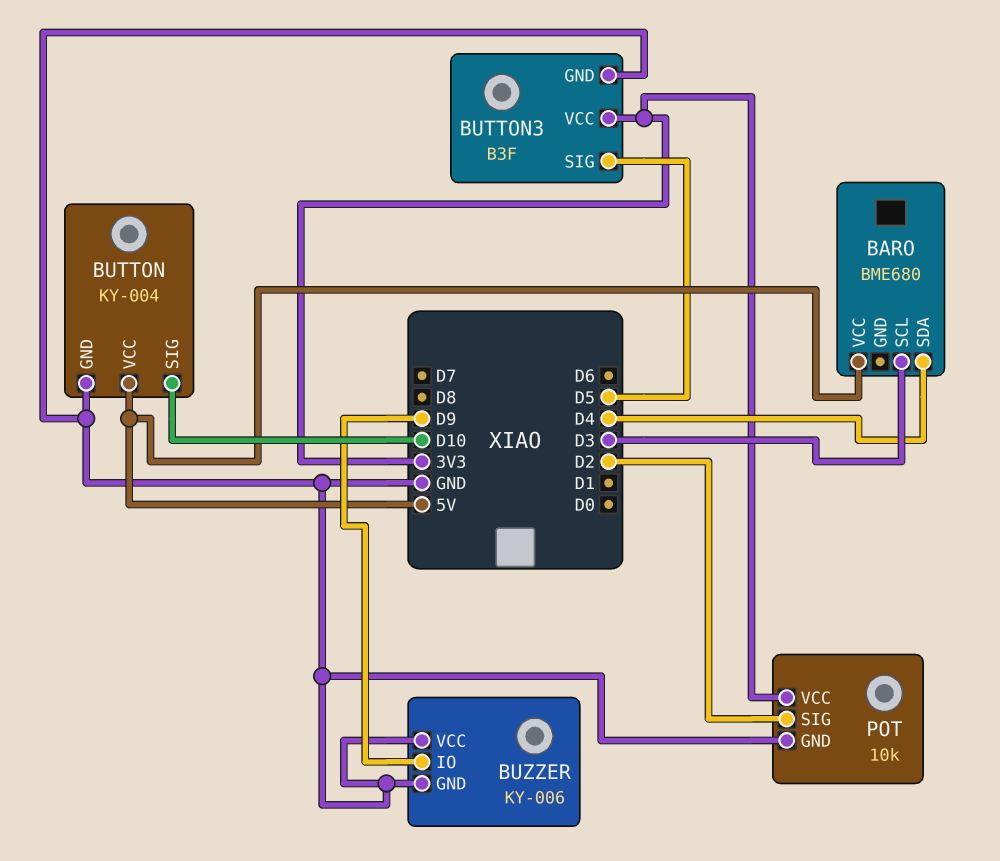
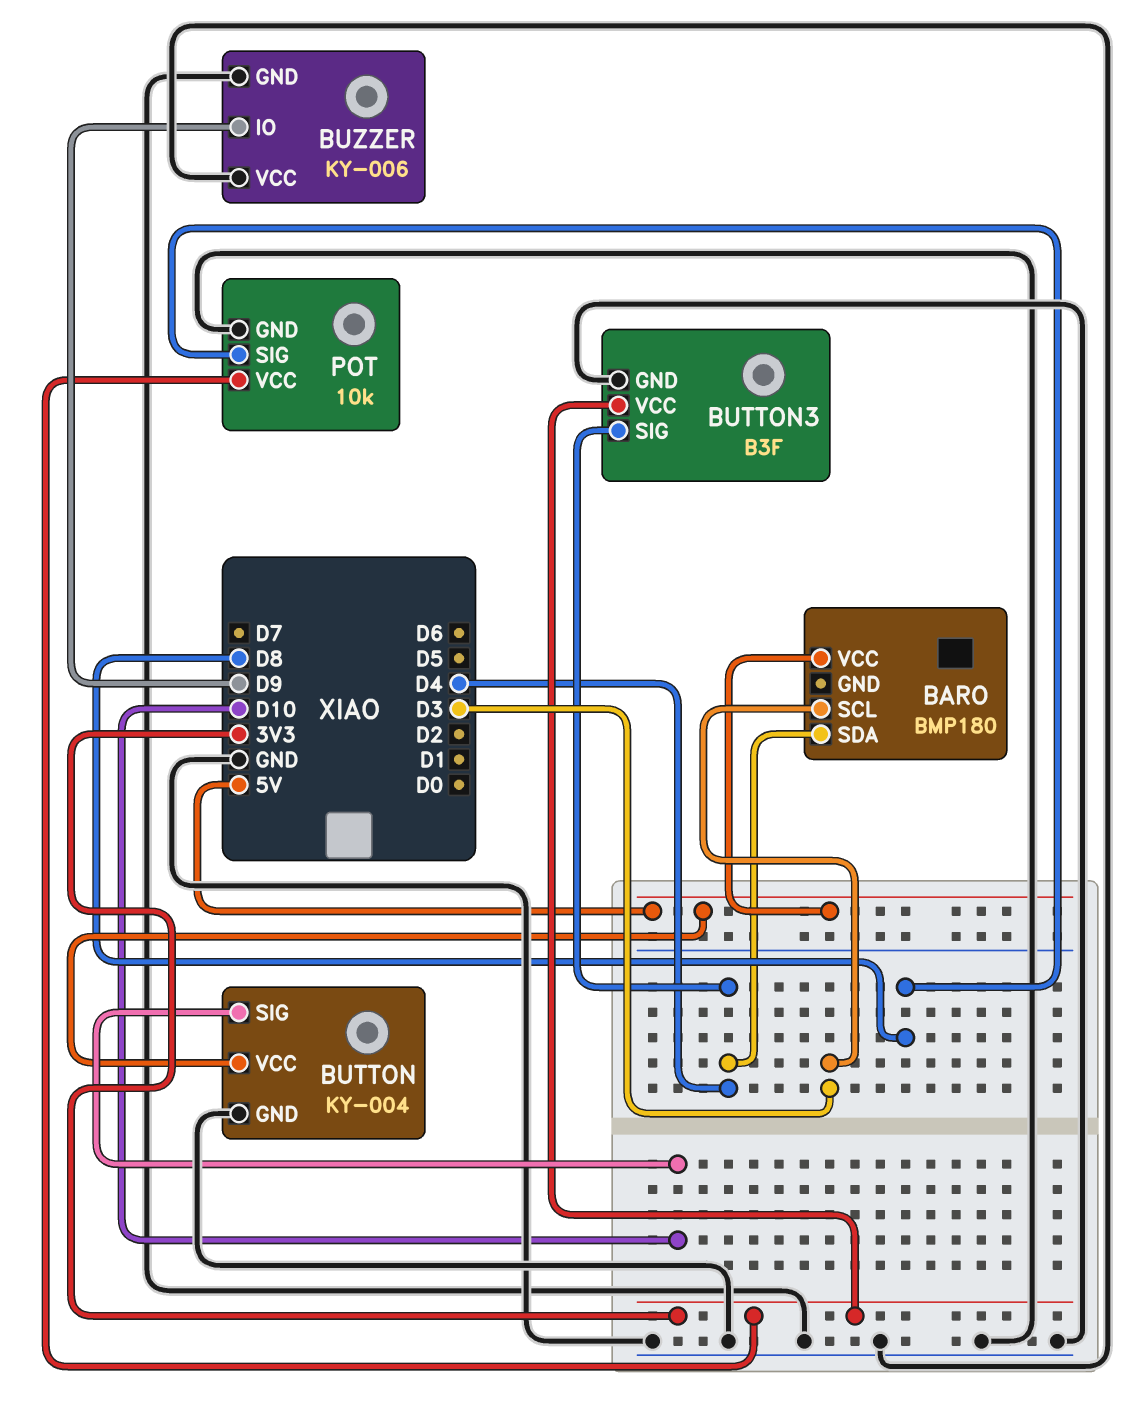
BARO: BME680 -> BMP180
BUTTON3 pin SIG: D5 -> D4
POT pin SIG: D2 -> D8

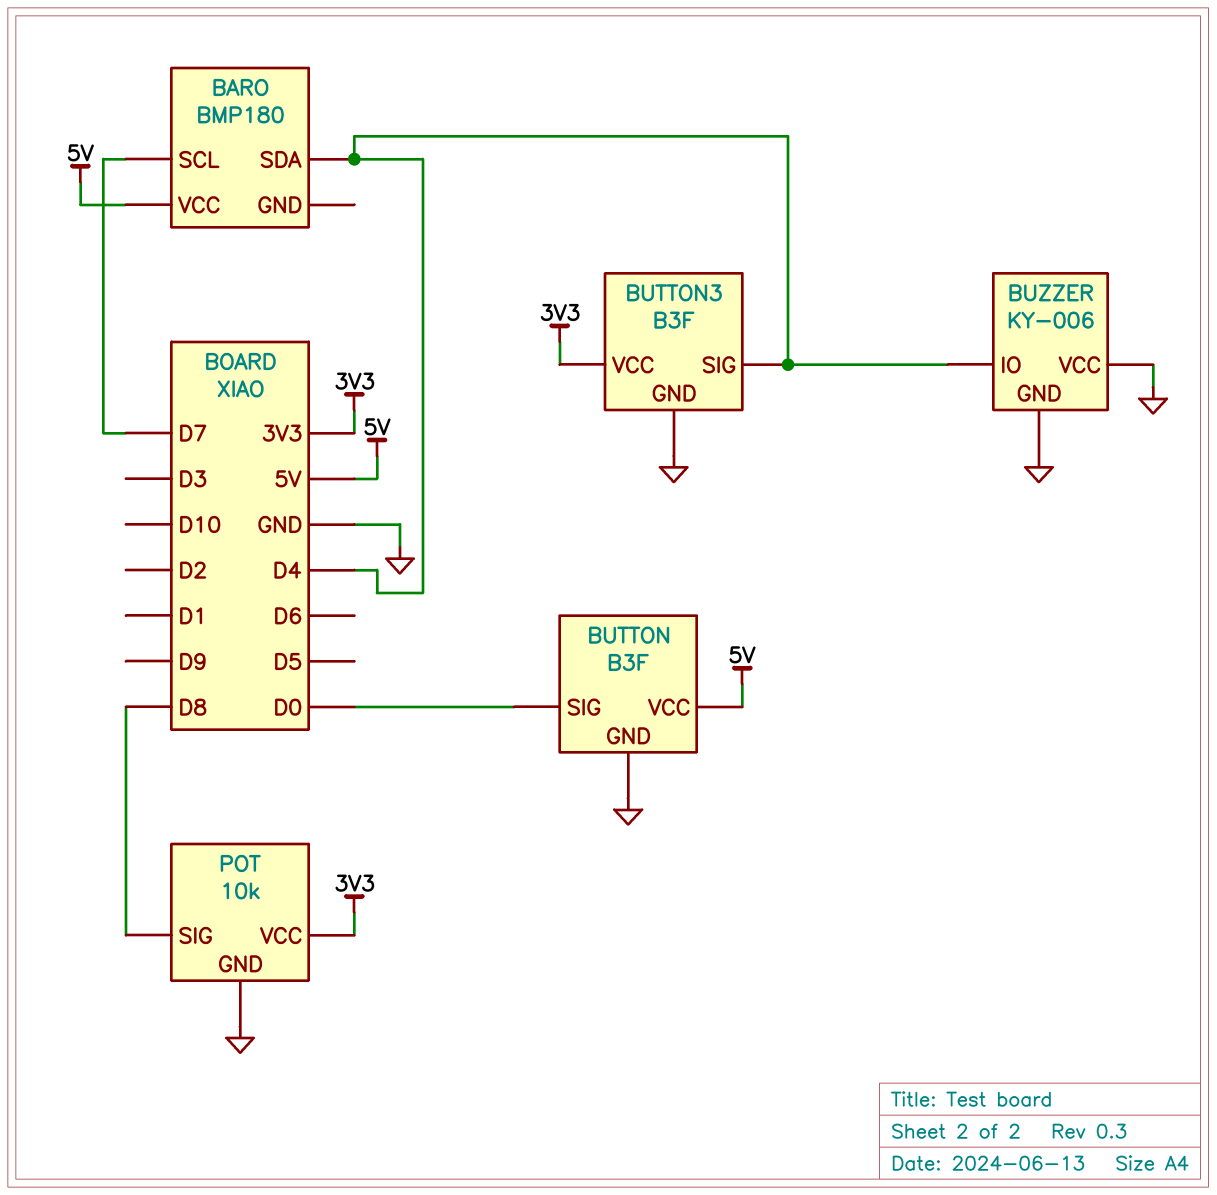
BARO pin SCL: D3 -> D7
BUTTON: KY-004 -> B3F
BUTTON pin SIG: D10 -> D0
BUZZER pin IO: D9 -> D4

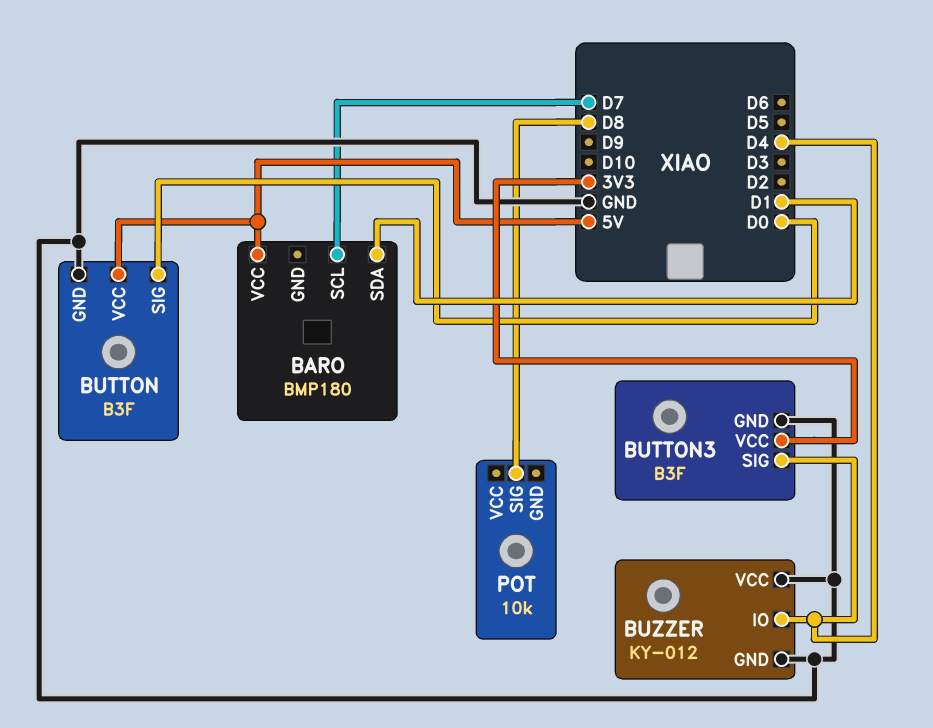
BARO pin SDA: D4 -> D1
BUZZER: KY-006 -> KY-012
POT pin GND: GND -> none
POT pin VCC: 3V3 -> none

